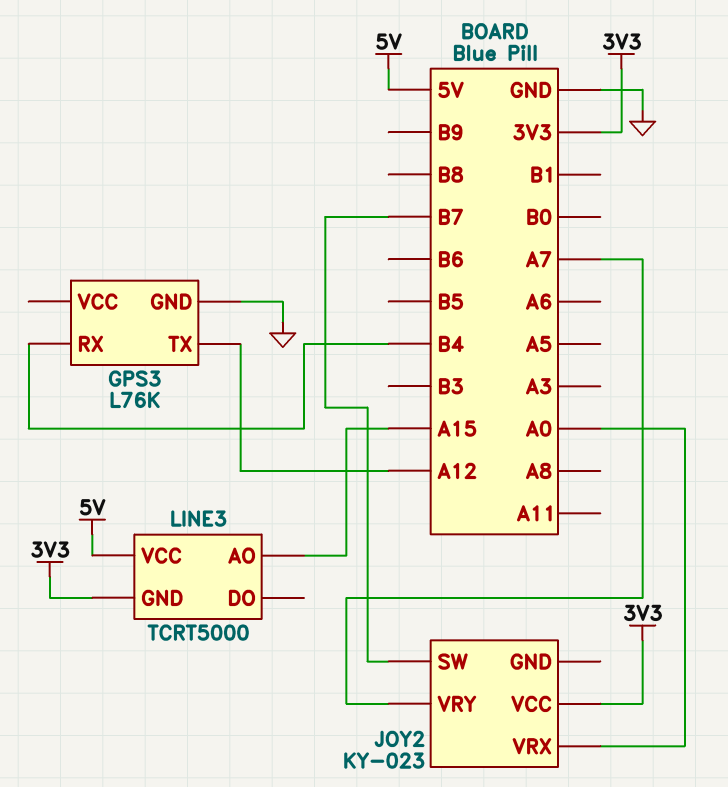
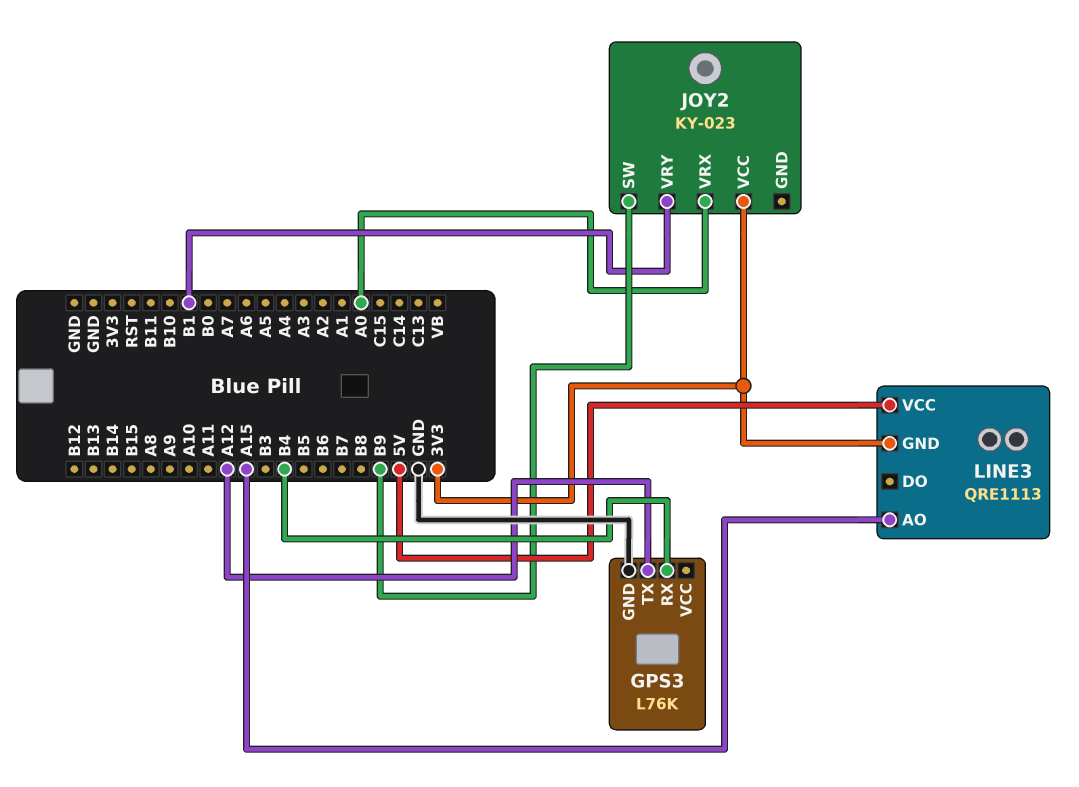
JOY2 pin SW: B7 -> B9
JOY2 pin VRY: A7 -> B1
LINE3: TCRT5000 -> QRE1113

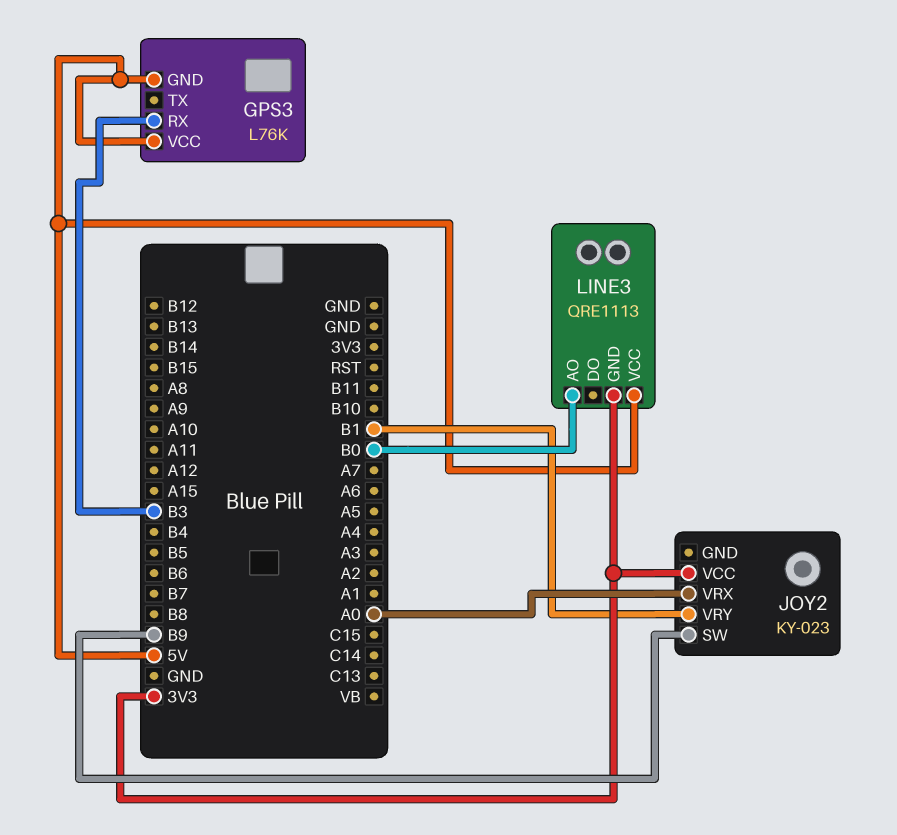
GPS3 pin GND: GND -> 5V
GPS3 pin RX: B4 -> B3
GPS3 pin TX: A12 -> none
GPS3 pin VCC: none -> 5V
LINE3 pin AO: A15 -> B0

